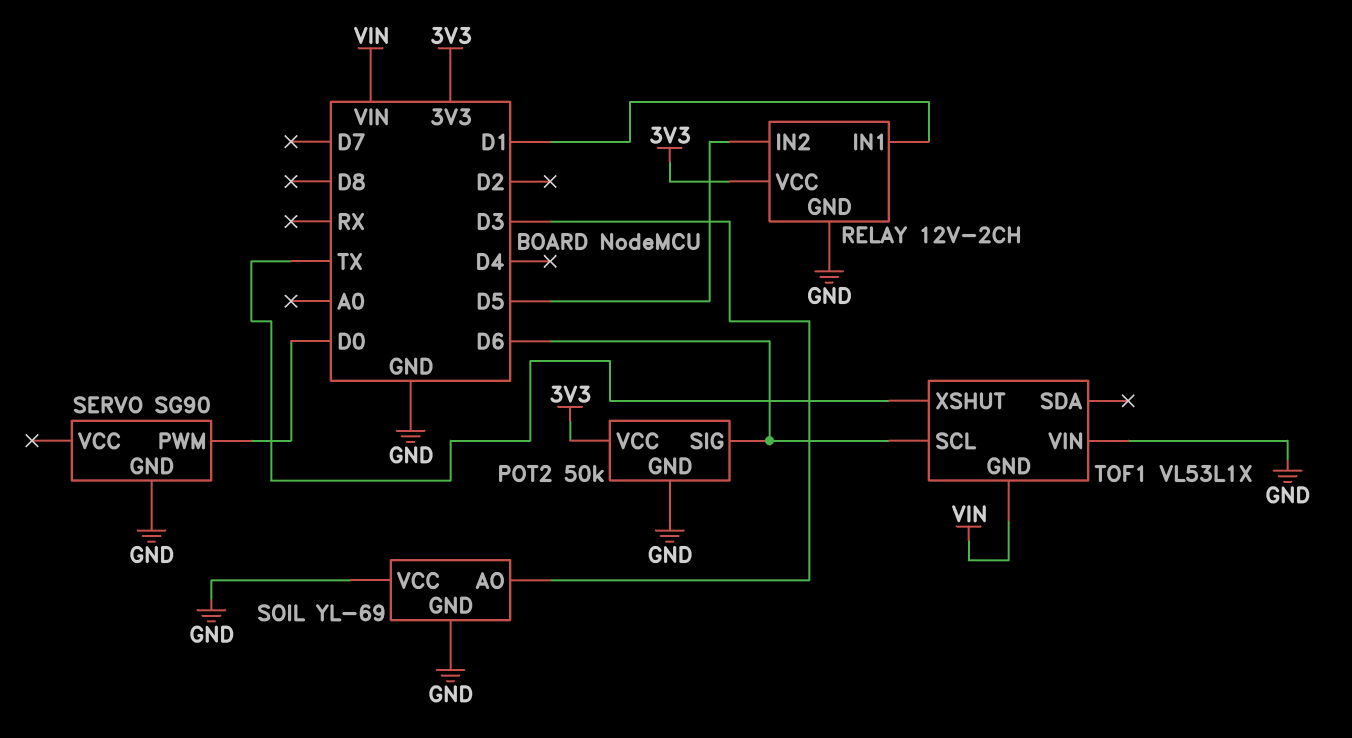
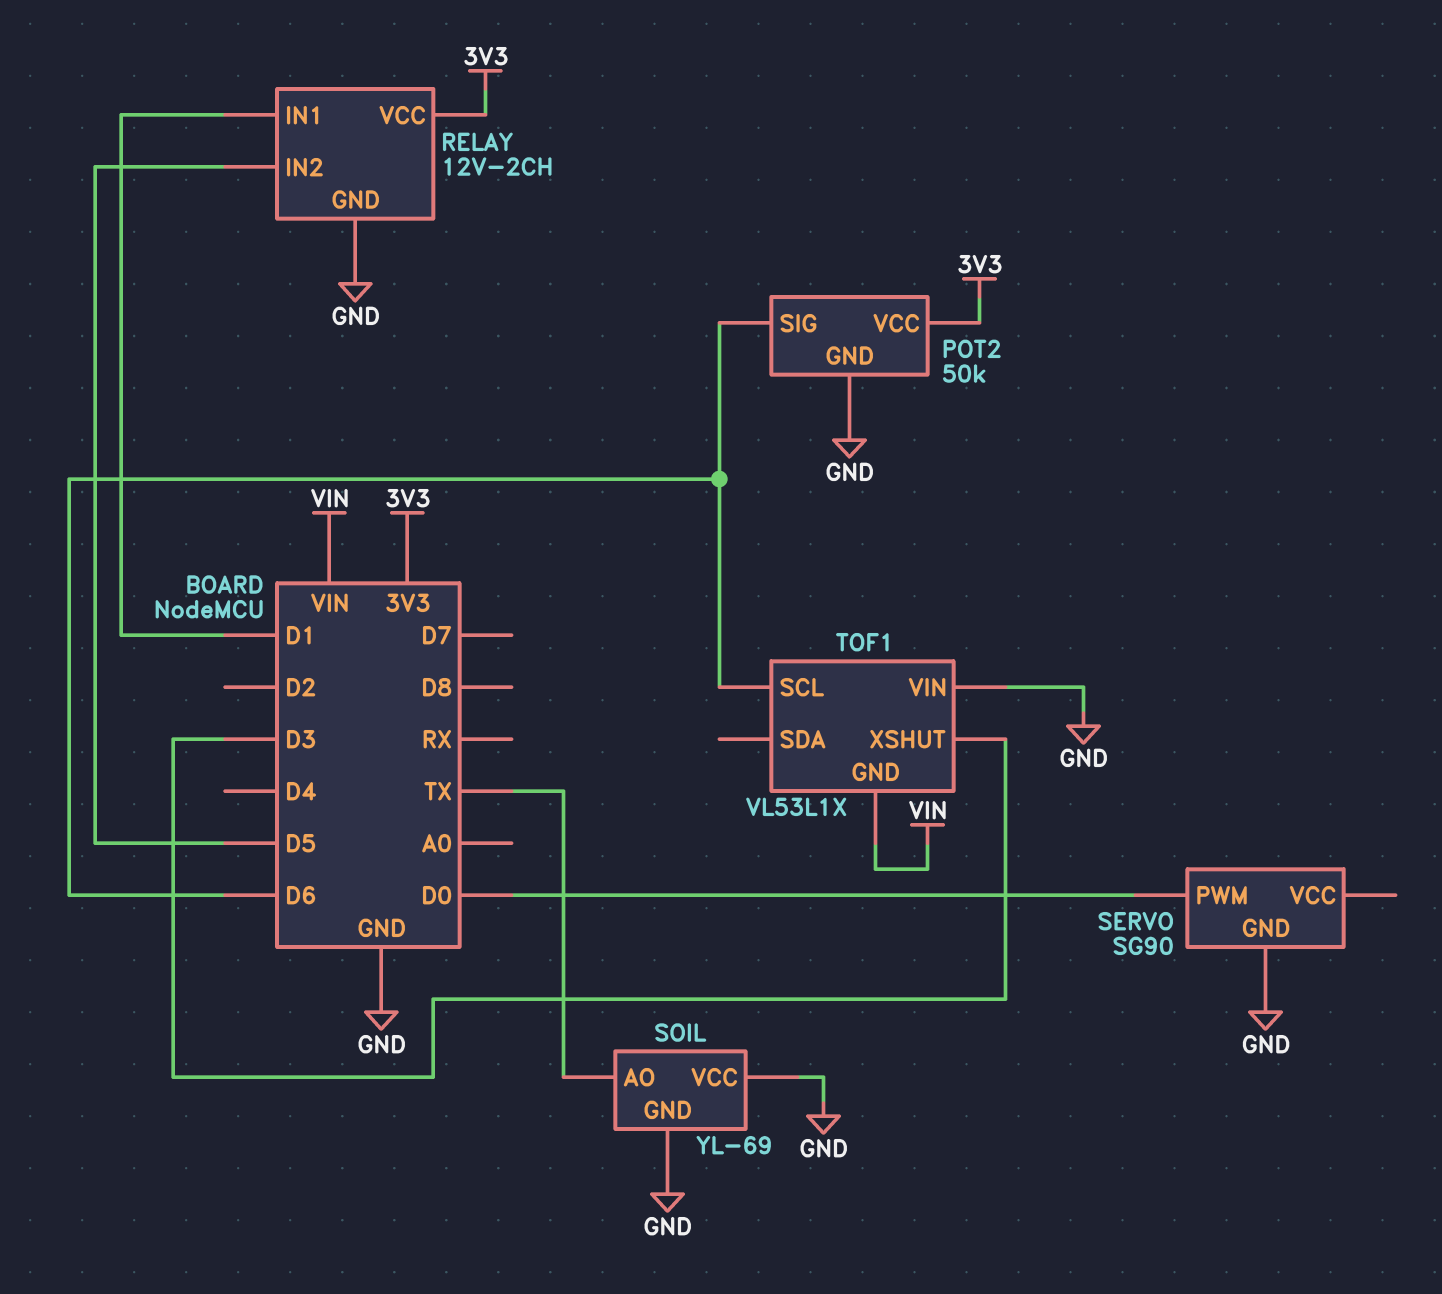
SOIL pin AO: D3 -> TX
TOF1 pin XSHUT: TX -> D3

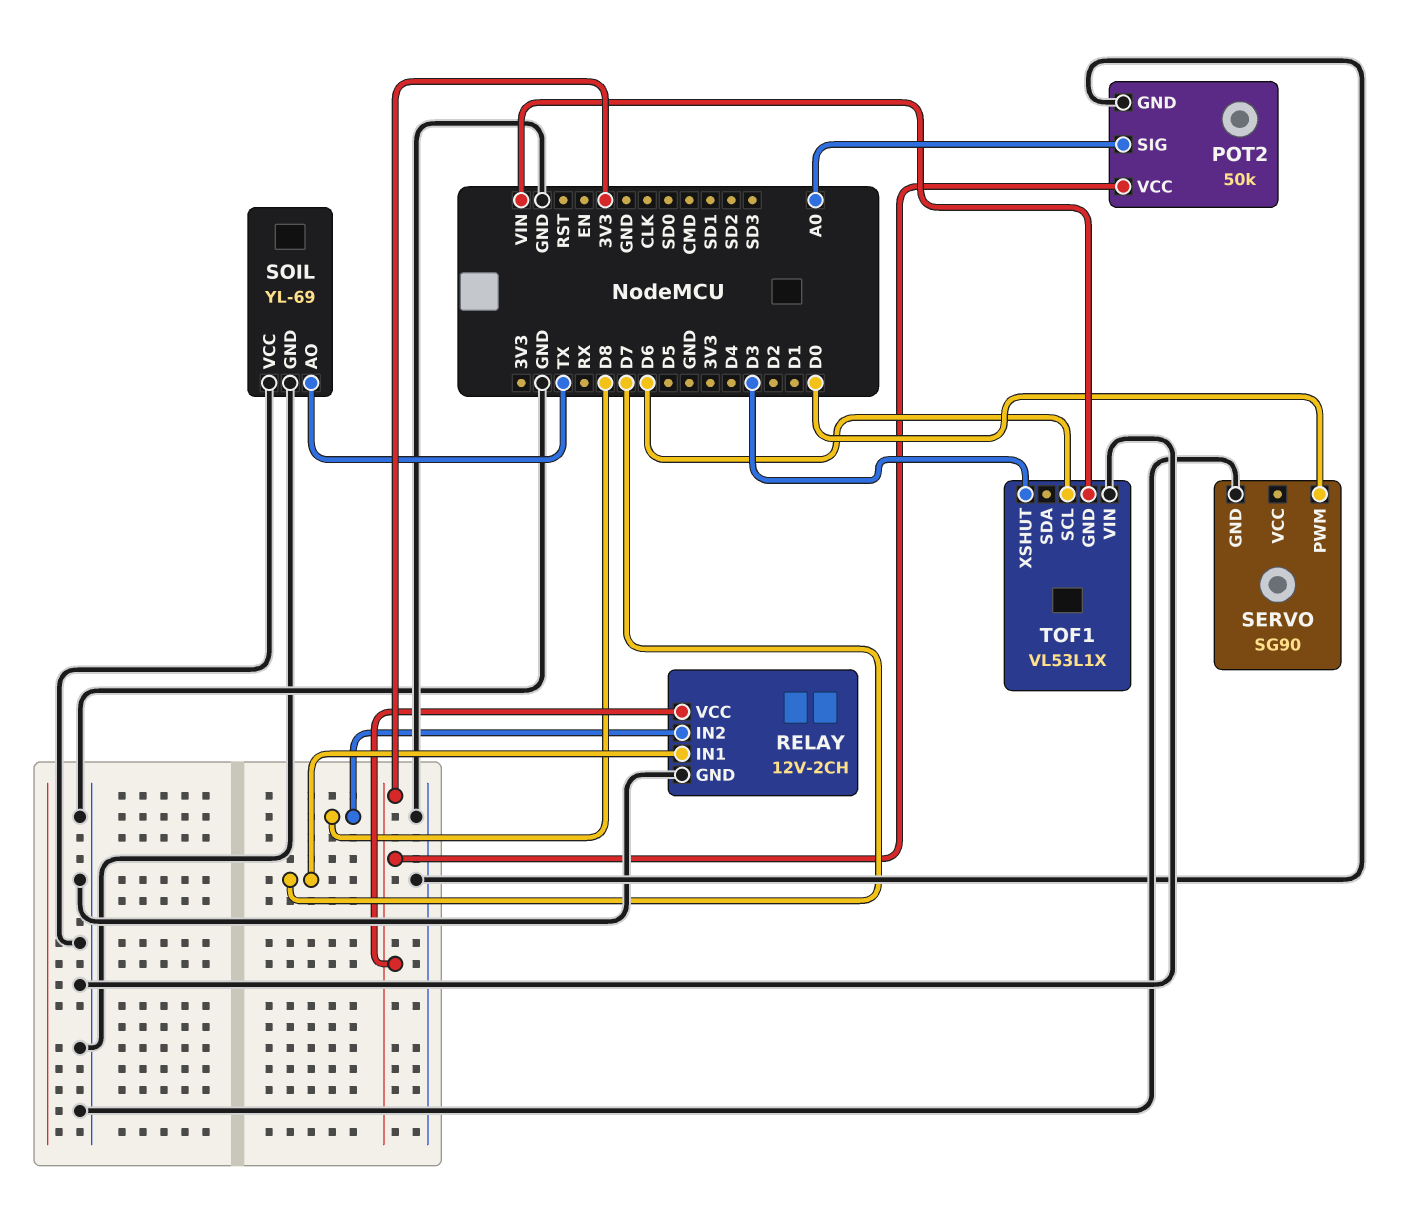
POT2 pin SIG: D6 -> A0
RELAY pin IN1: D1 -> D7
RELAY pin IN2: D5 -> D8

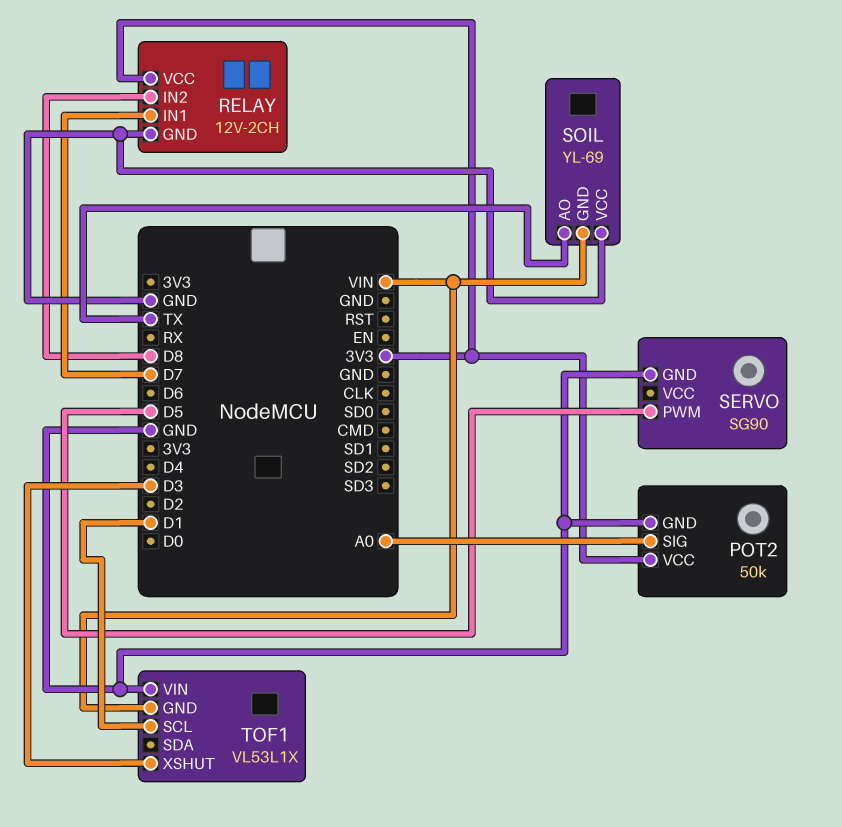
SERVO pin PWM: D0 -> D5
SOIL pin GND: GND -> VIN
TOF1 pin SCL: D6 -> D1

